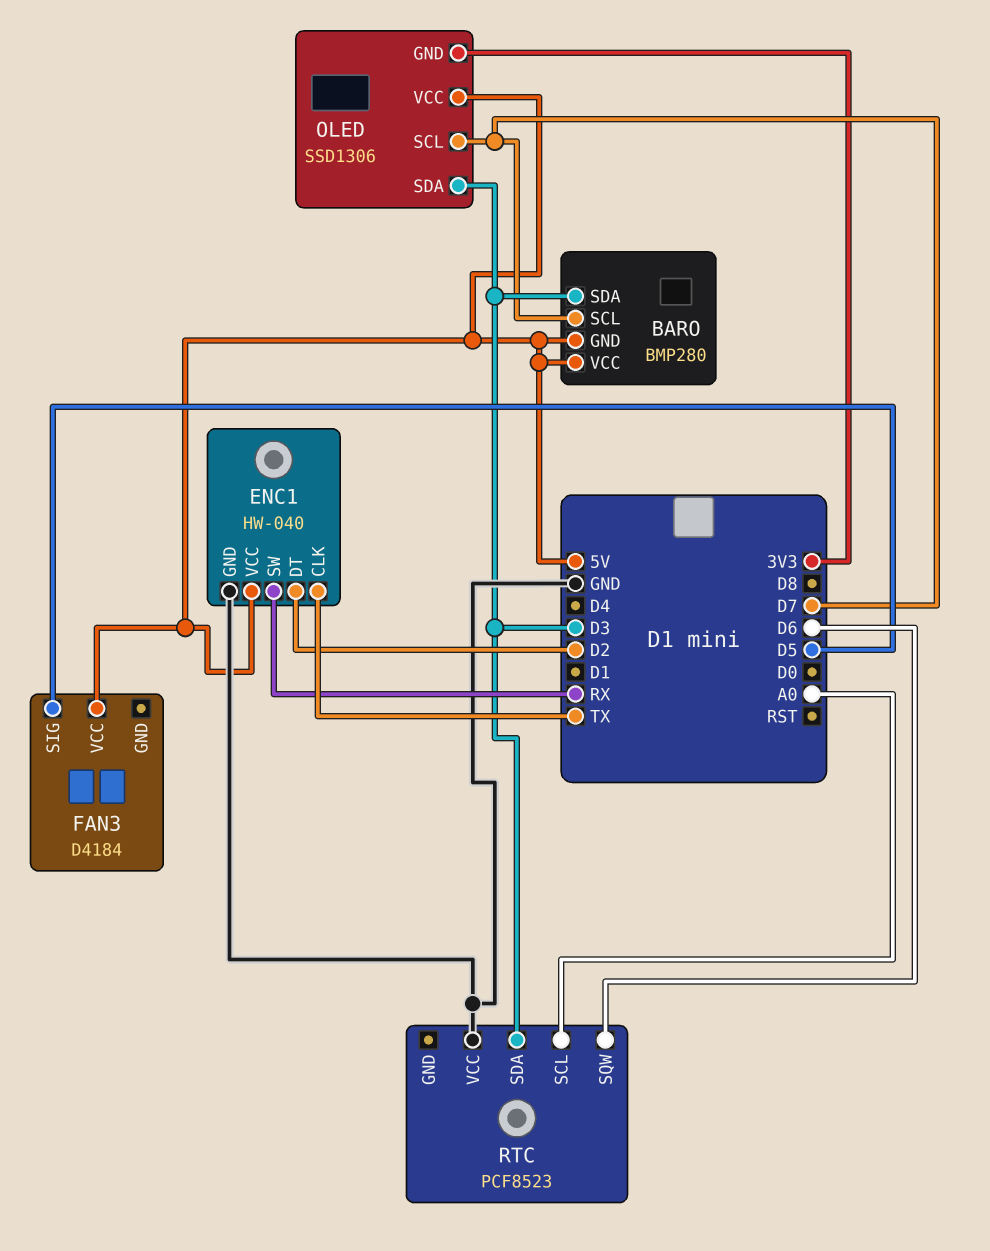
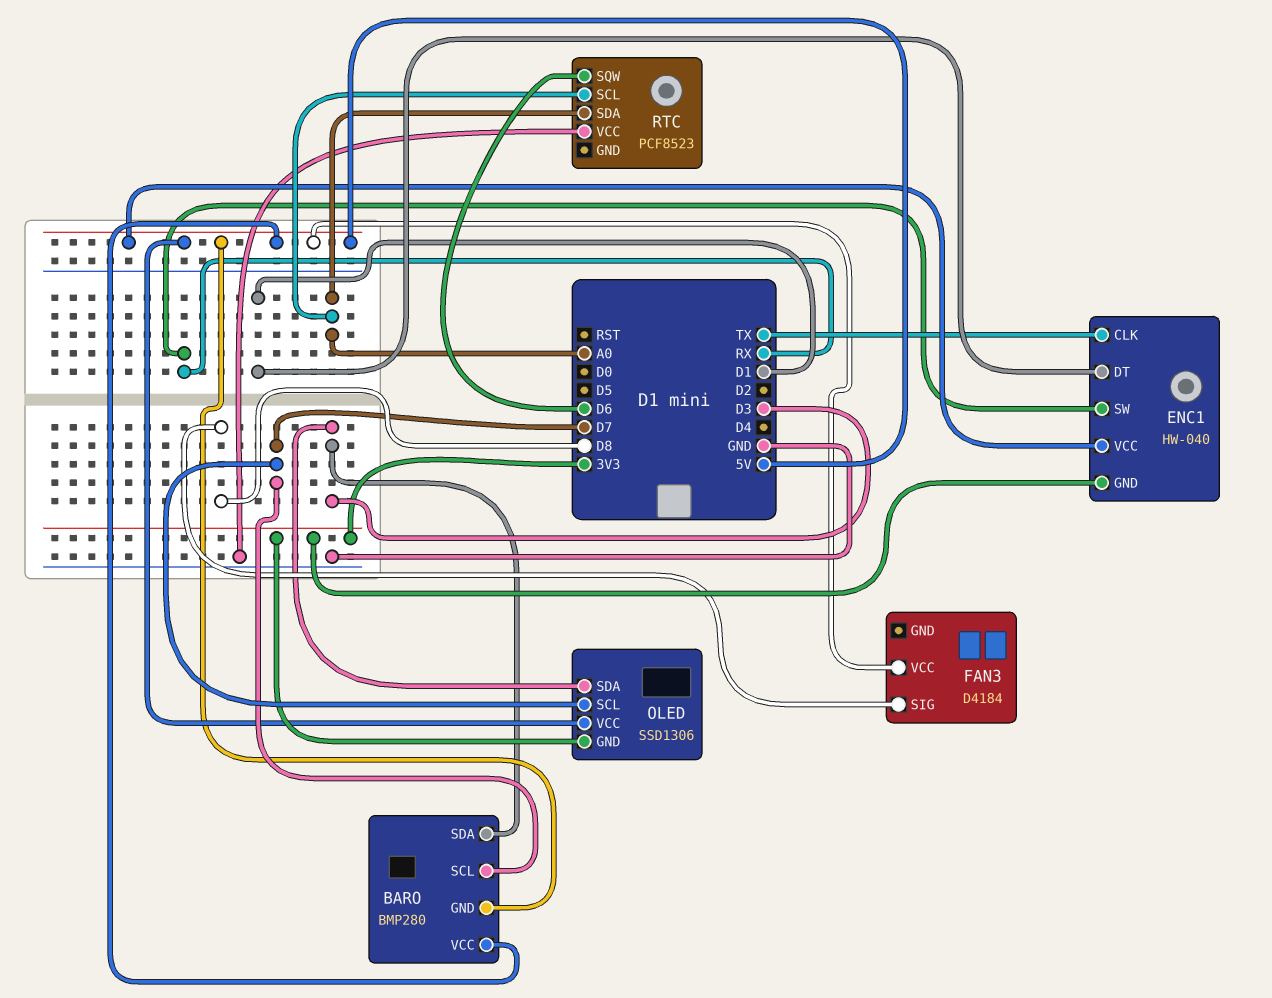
ENC1 pin DT: D2 -> D1
ENC1 pin GND: GND -> 3V3
FAN3 pin SIG: D5 -> D8
RTC pin SDA: D3 -> A0

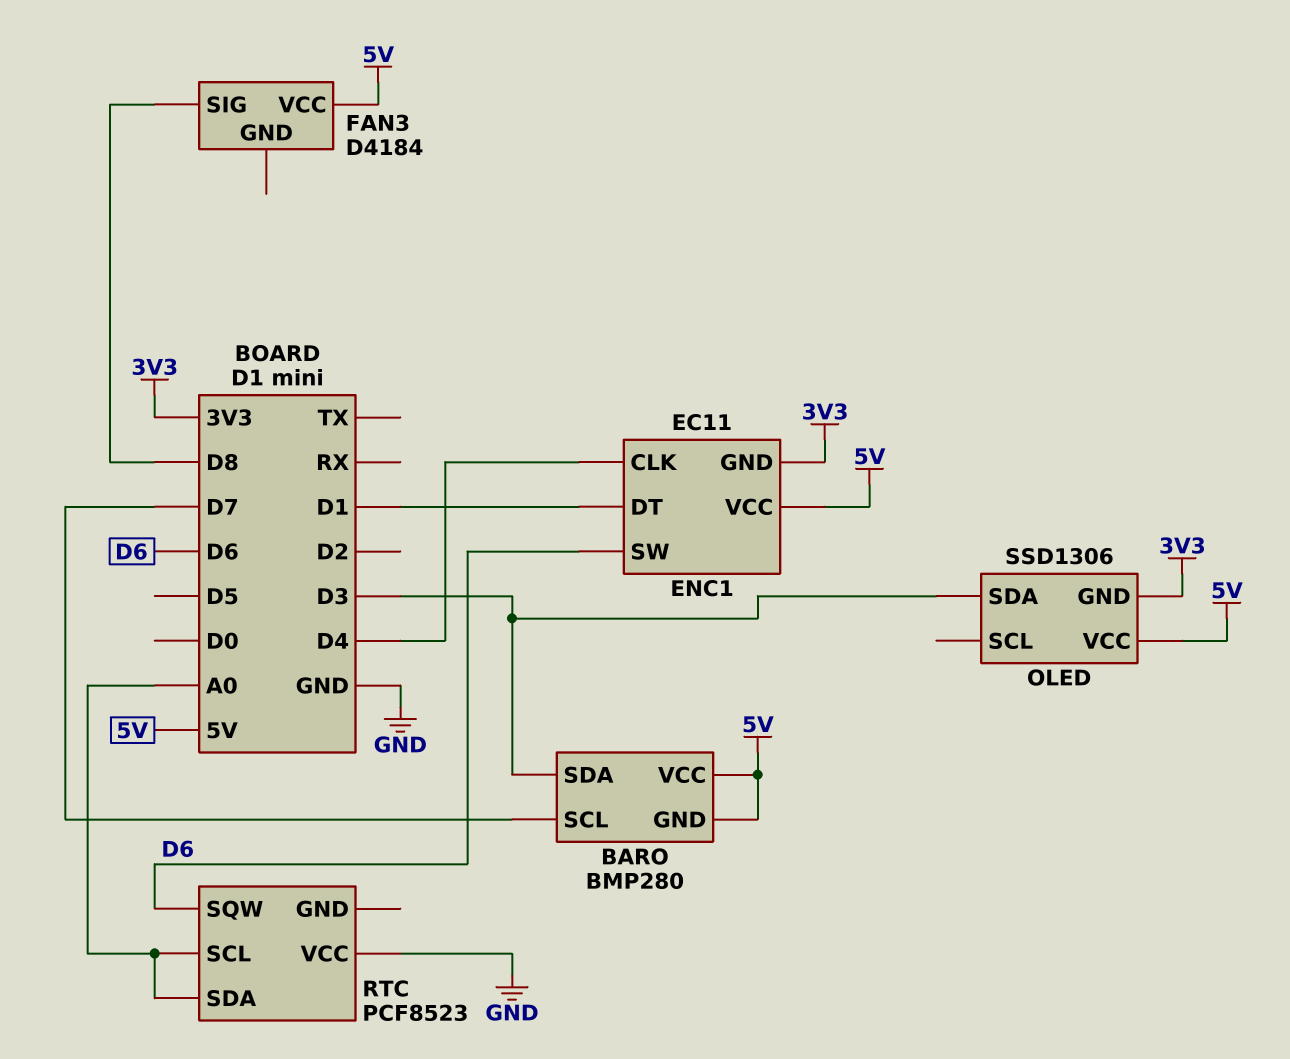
ENC1: HW-040 -> EC11
ENC1 pin CLK: TX -> D4
ENC1 pin SW: RX -> D6
OLED pin SCL: D7 -> none

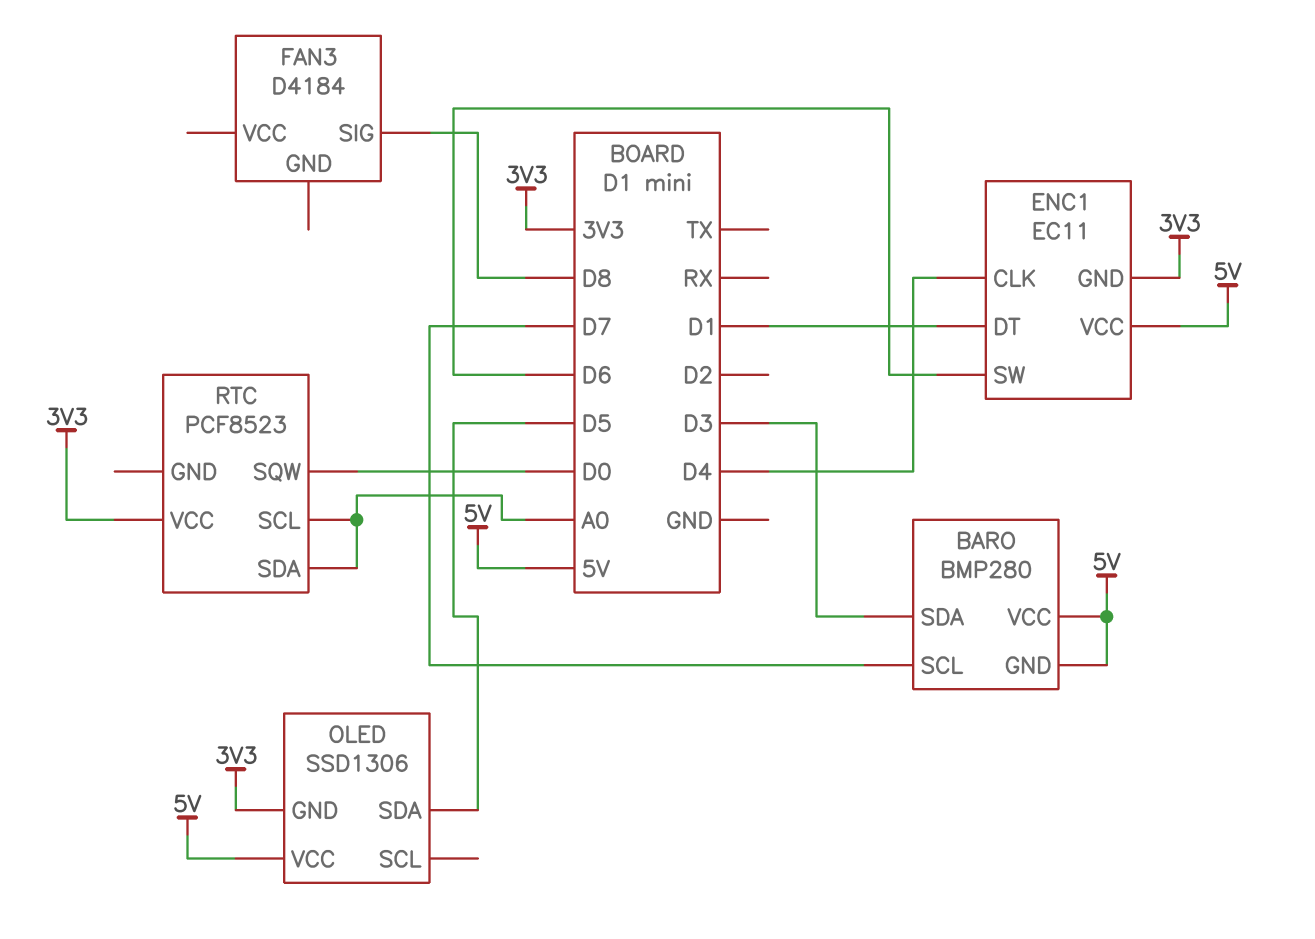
FAN3 pin VCC: 5V -> none
OLED pin SDA: D3 -> D5
RTC pin SQW: D6 -> D0
RTC pin VCC: GND -> 3V3

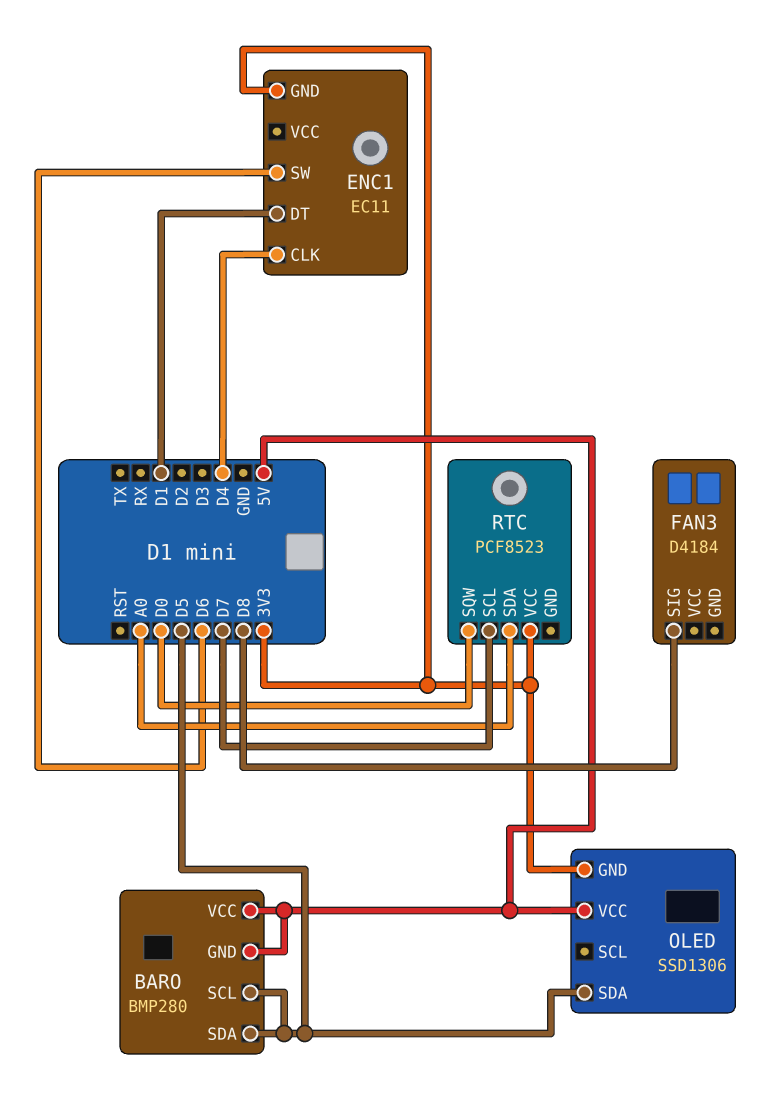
BARO pin SCL: D7 -> D5
BARO pin SDA: D3 -> D5
ENC1 pin VCC: 5V -> none
RTC pin SCL: A0 -> D7

